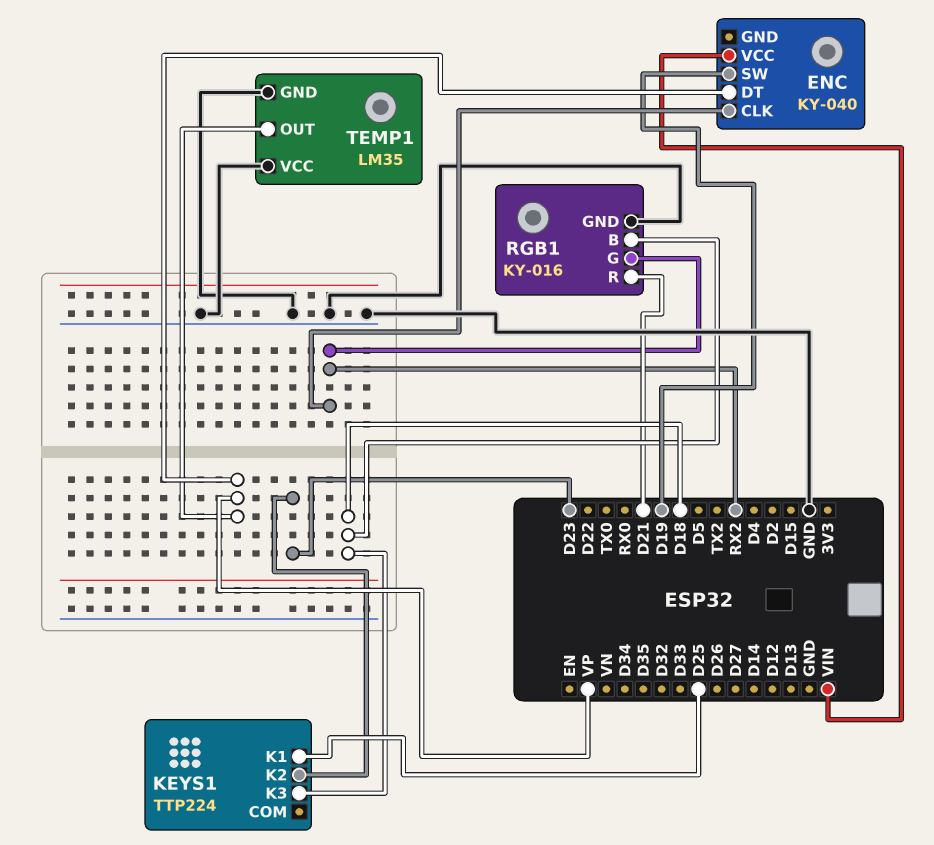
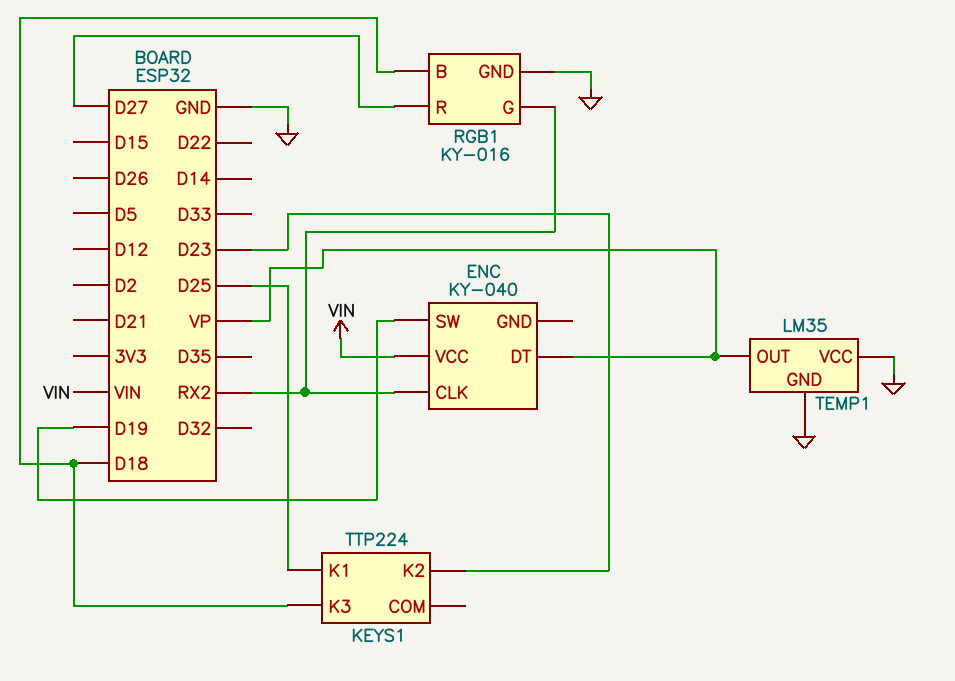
RGB1 pin R: D21 -> D27

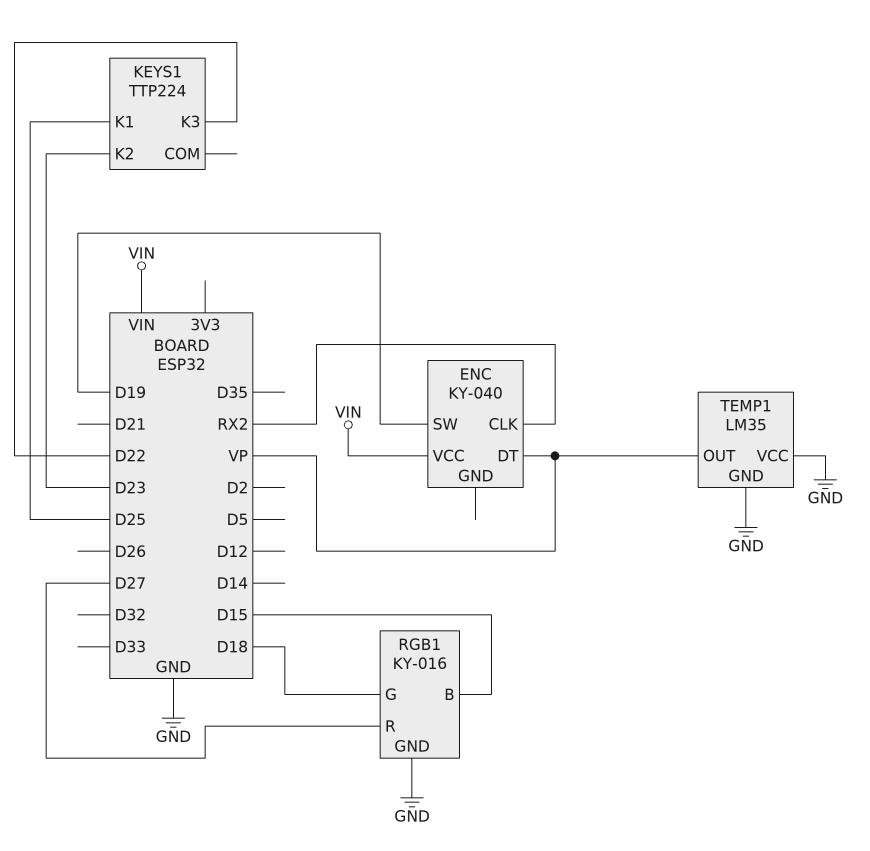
KEYS1 pin K3: D18 -> D22
RGB1 pin B: D18 -> D15
RGB1 pin G: RX2 -> D18

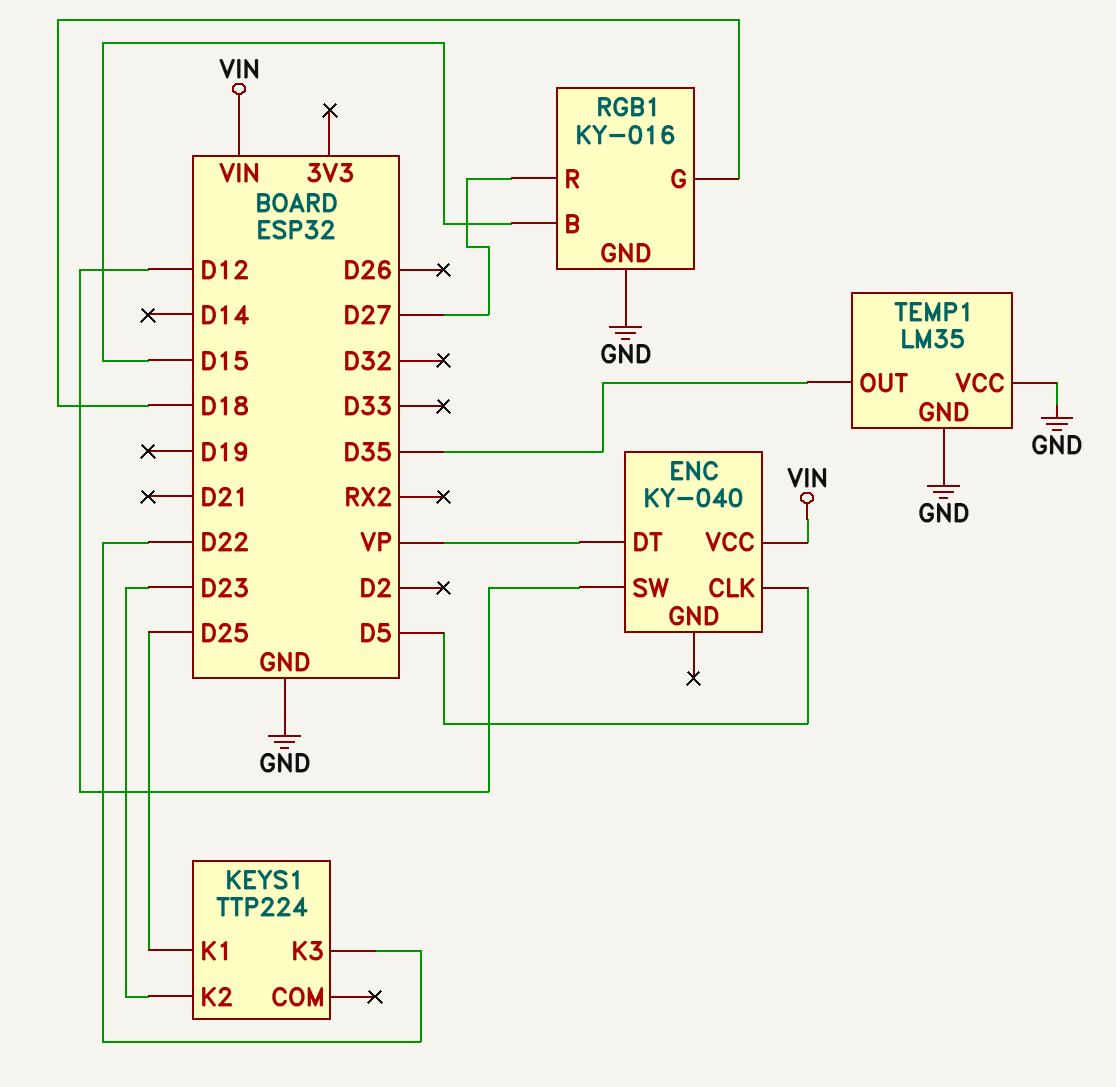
ENC pin CLK: RX2 -> D5
ENC pin SW: D19 -> D12
TEMP1 pin OUT: VP -> D35

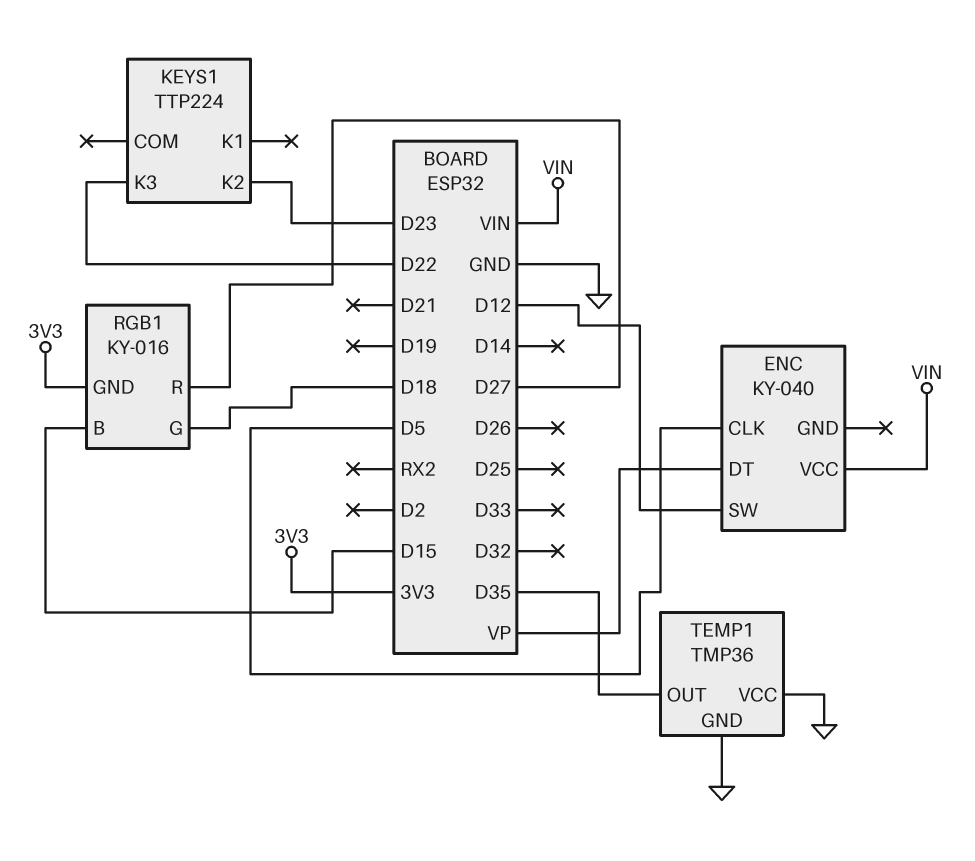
KEYS1 pin K1: D25 -> none
RGB1 pin GND: GND -> 3V3
TEMP1: LM35 -> TMP36

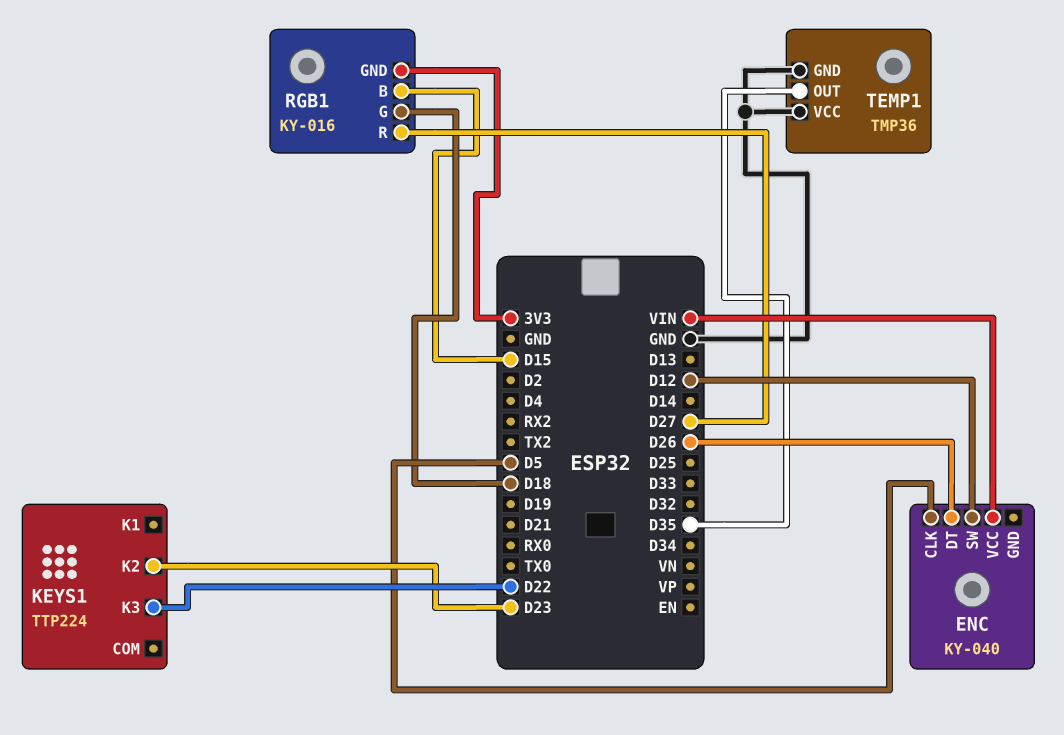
ENC pin DT: VP -> D26

